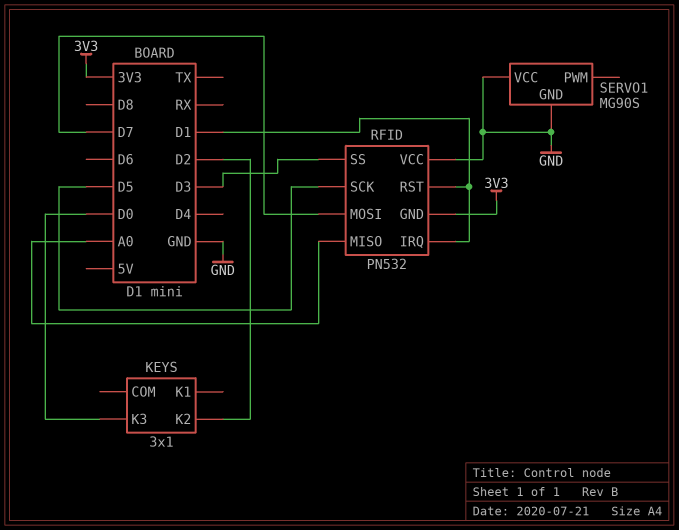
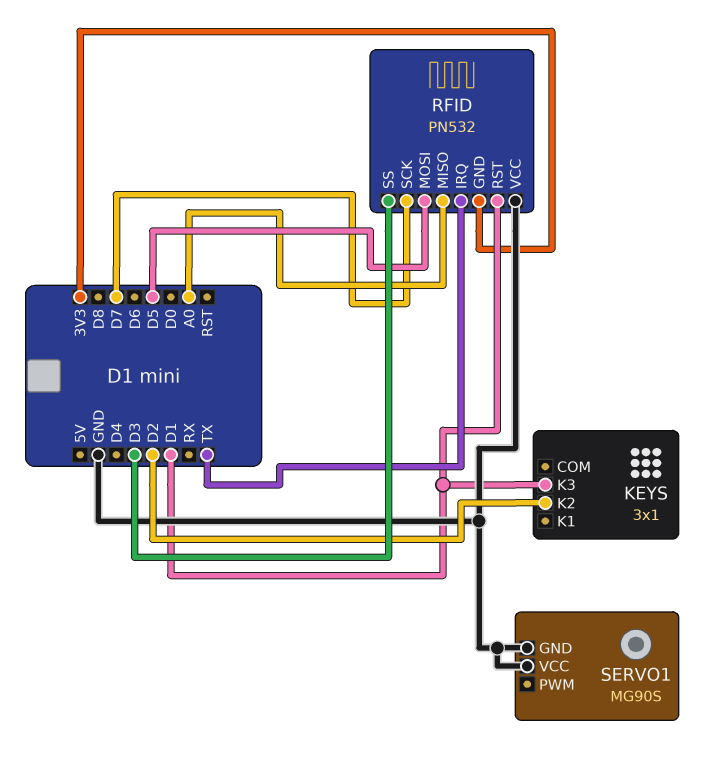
KEYS pin K3: D0 -> D1
RFID pin IRQ: D1 -> TX
RFID pin MOSI: D7 -> D5
RFID pin SCK: D5 -> D7

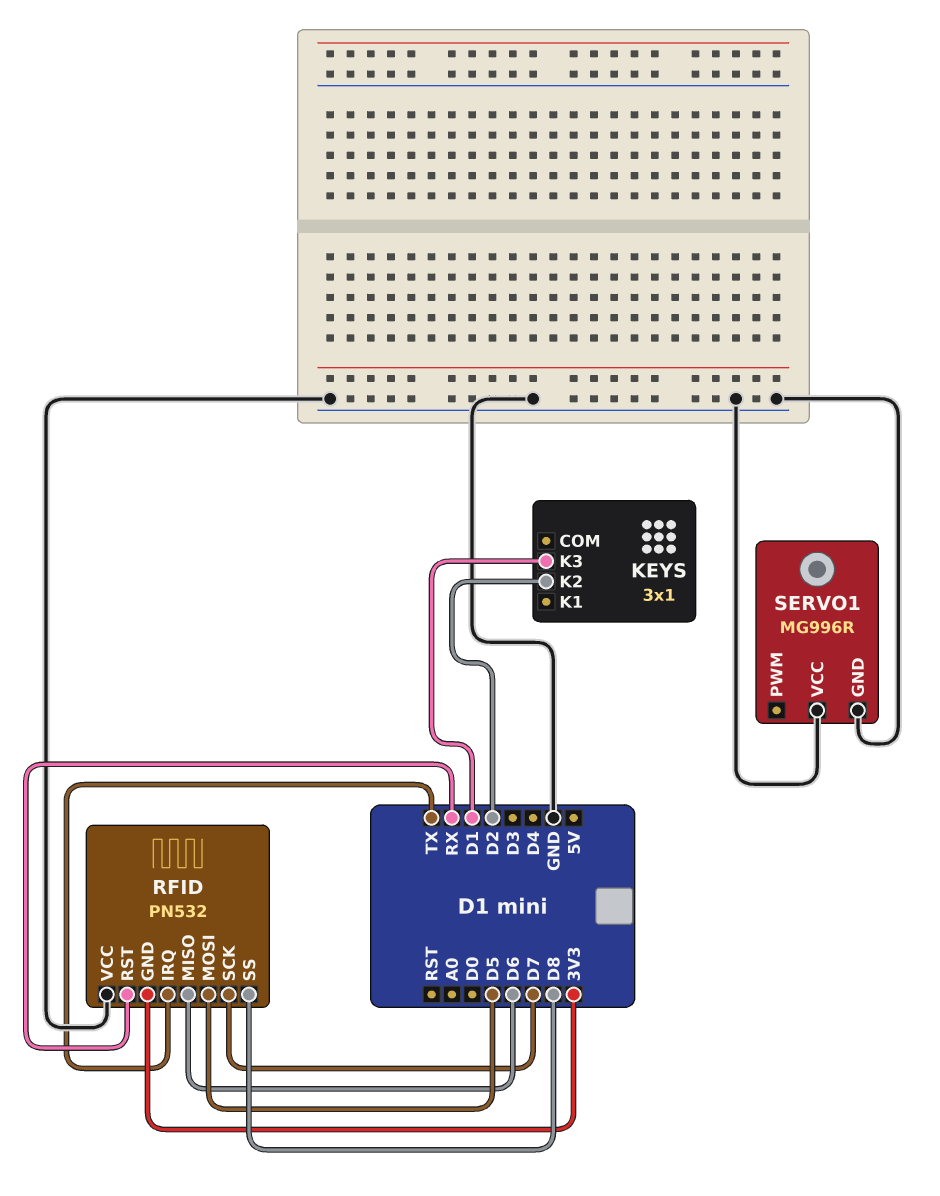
RFID pin MISO: A0 -> D6
RFID pin RST: D1 -> RX
RFID pin SS: D3 -> D8
SERVO1: MG90S -> MG996R

